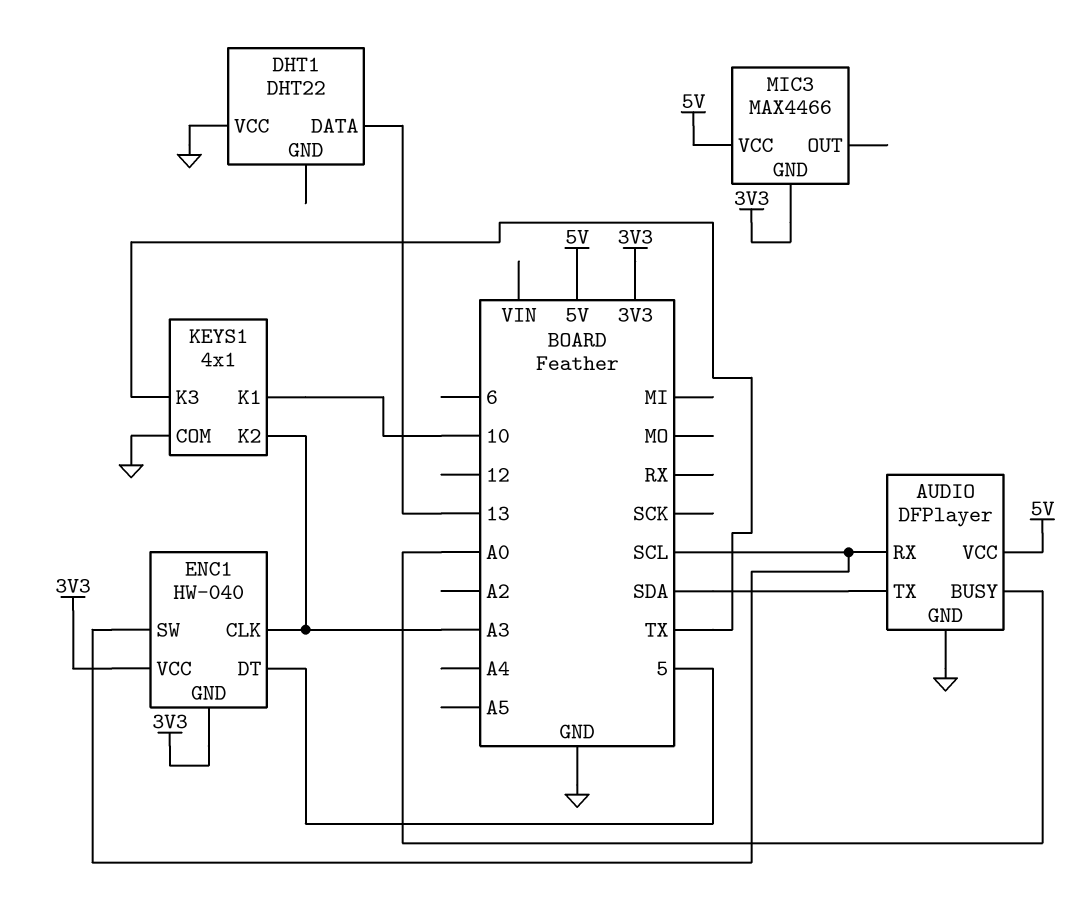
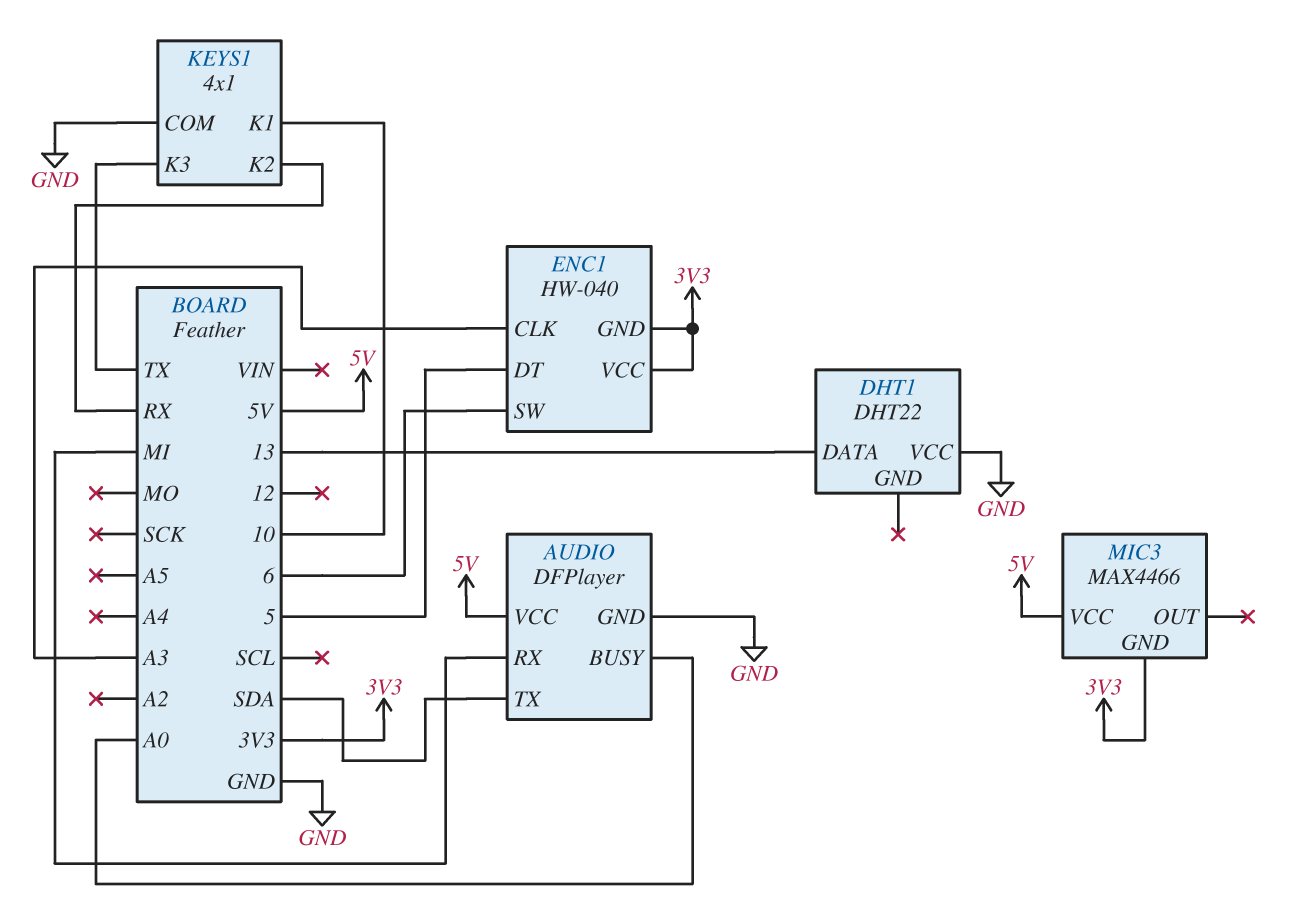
AUDIO pin RX: SCL -> MI
ENC1 pin SW: SCL -> 6
KEYS1 pin K2: A3 -> RX

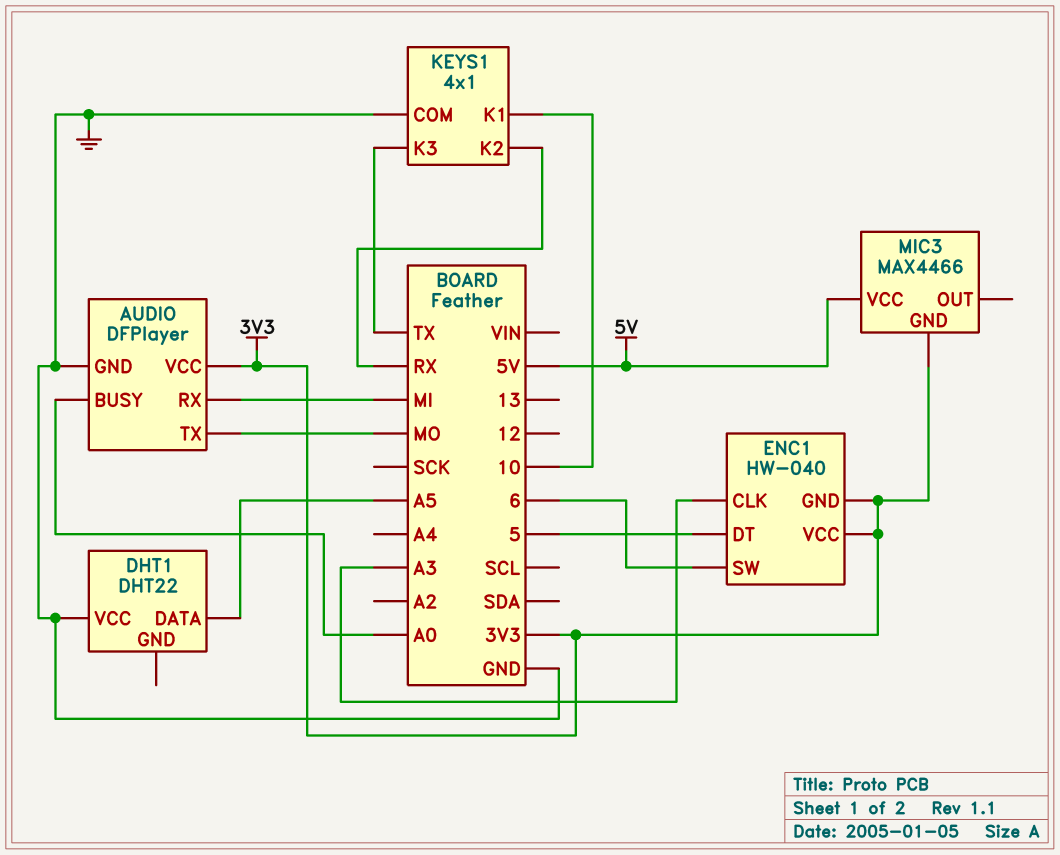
AUDIO pin TX: SDA -> MO
AUDIO pin VCC: 5V -> 3V3
DHT1 pin DATA: 13 -> A5

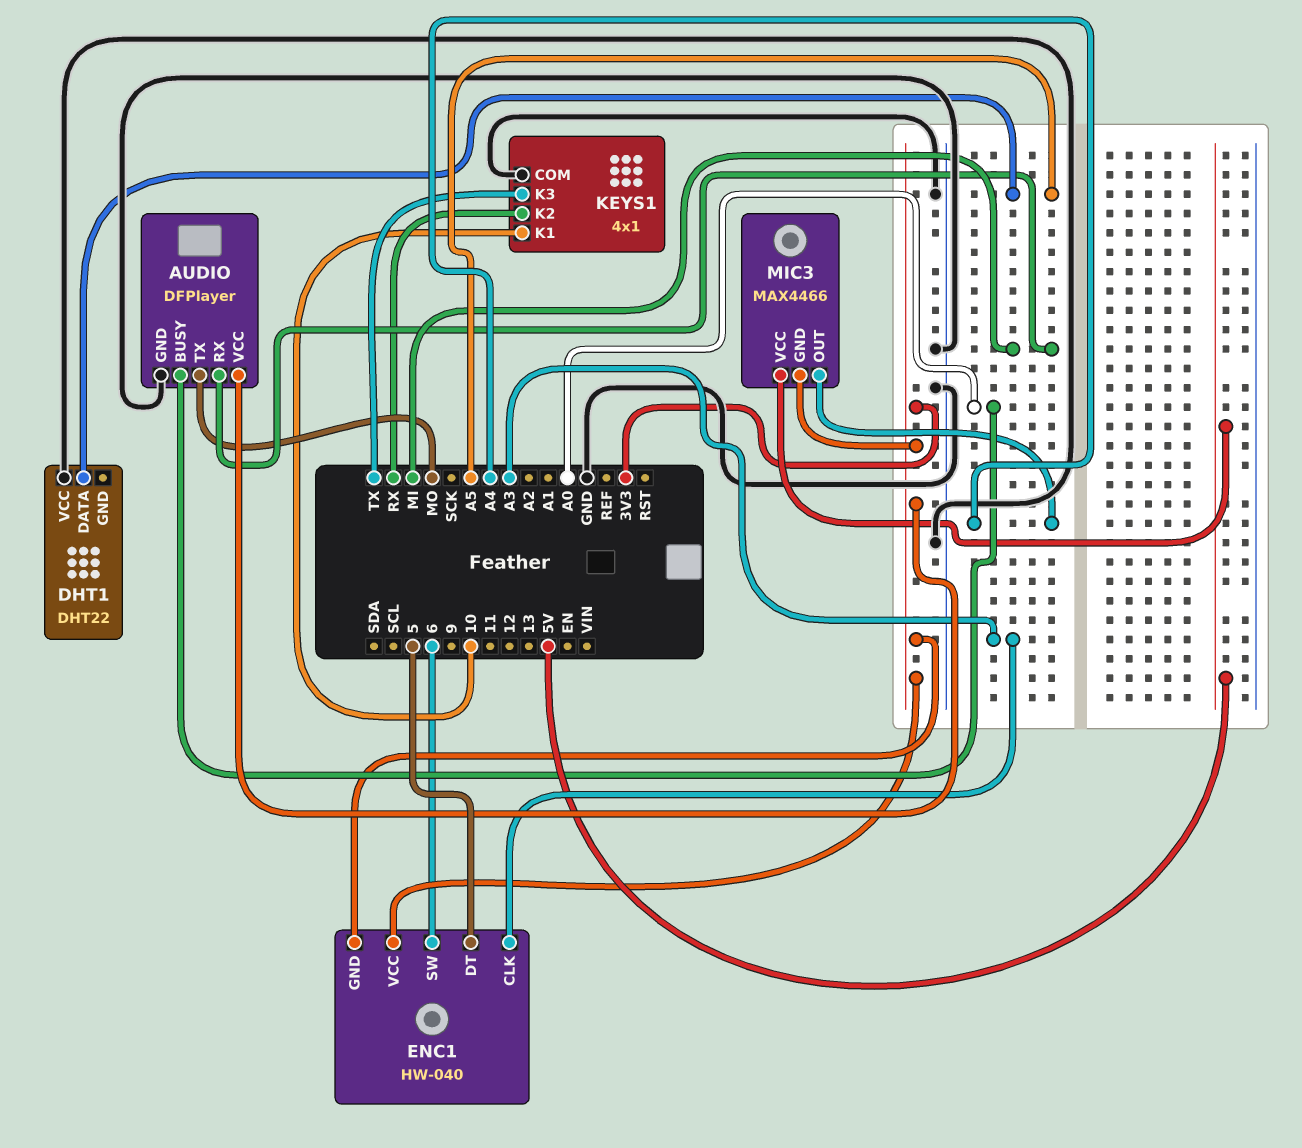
MIC3 pin OUT: none -> A4

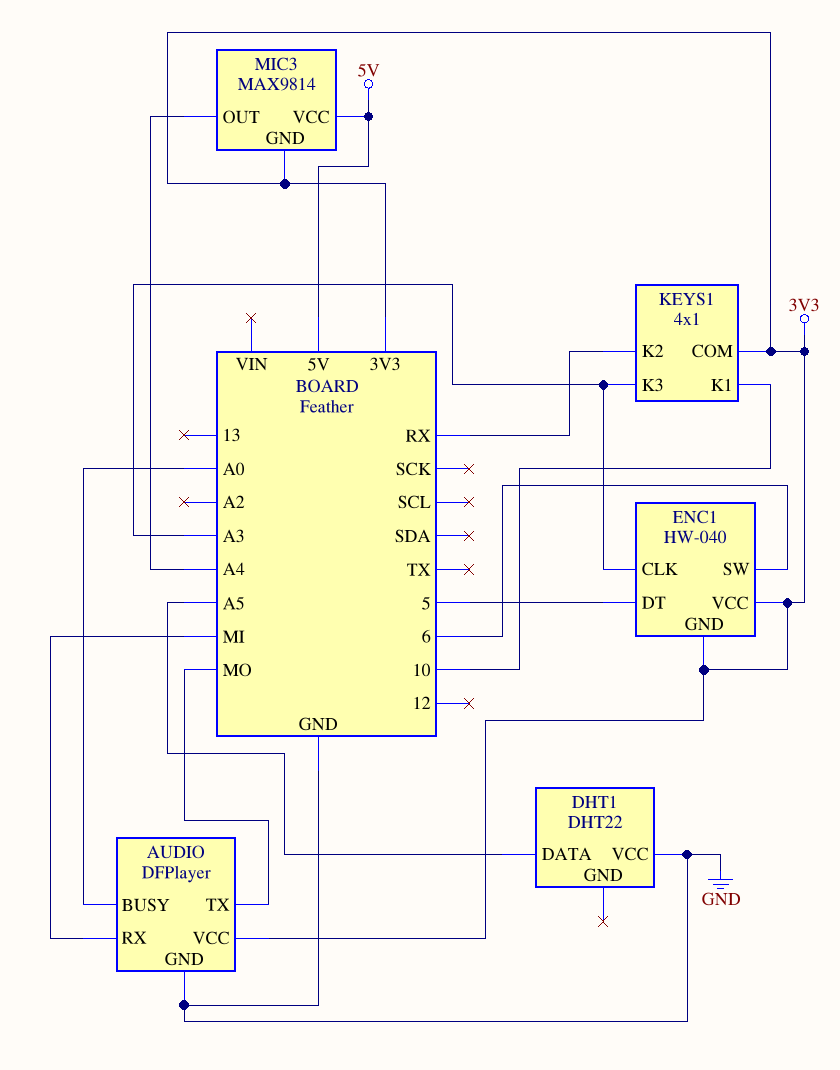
KEYS1 pin COM: GND -> 3V3
KEYS1 pin K3: TX -> A3
MIC3: MAX4466 -> MAX9814

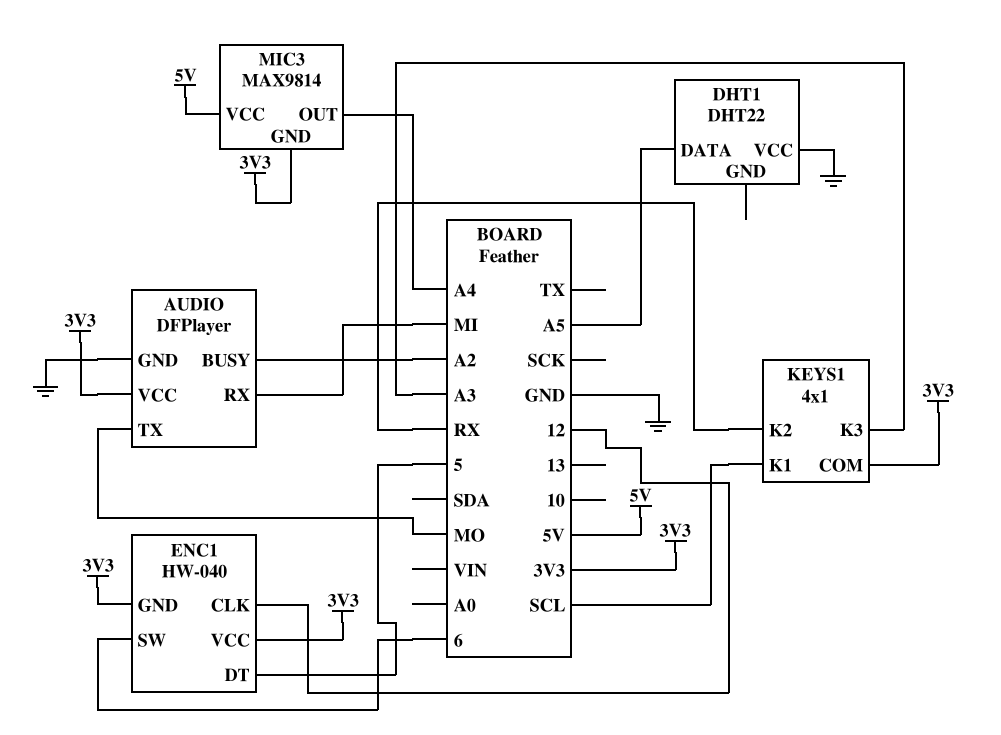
AUDIO pin BUSY: A0 -> A2
ENC1 pin CLK: A3 -> 12
KEYS1 pin K1: 10 -> SCL

